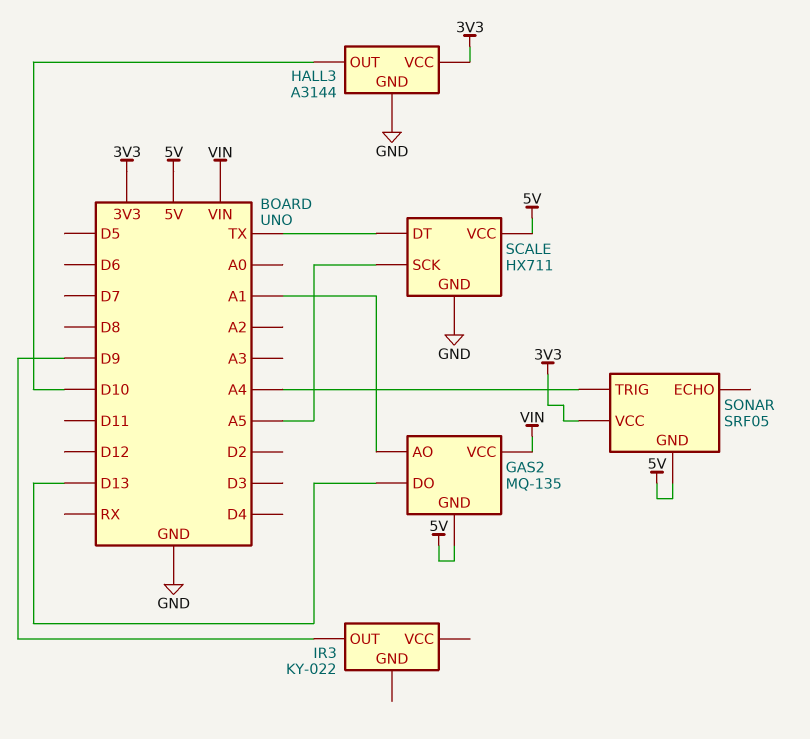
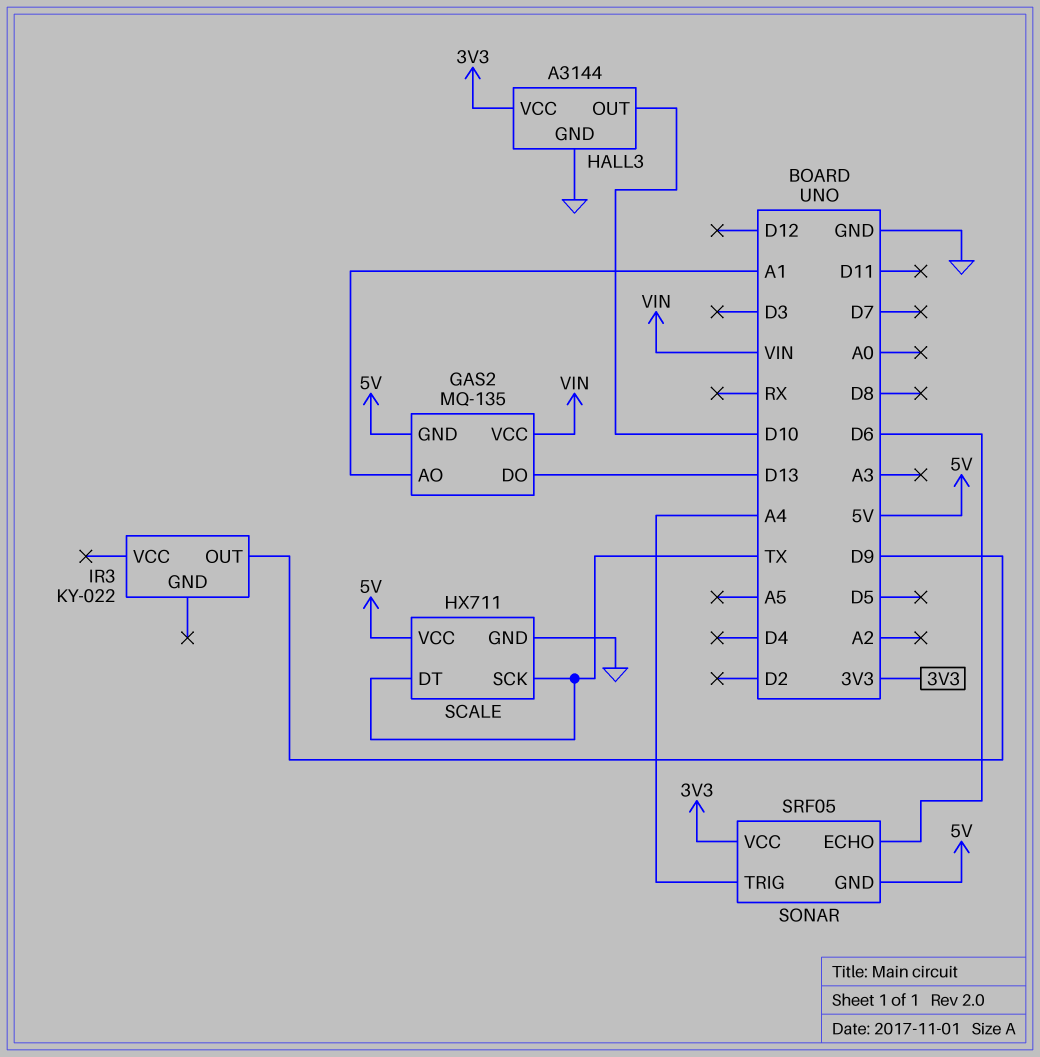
SCALE pin SCK: A5 -> TX
SONAR pin ECHO: none -> D6

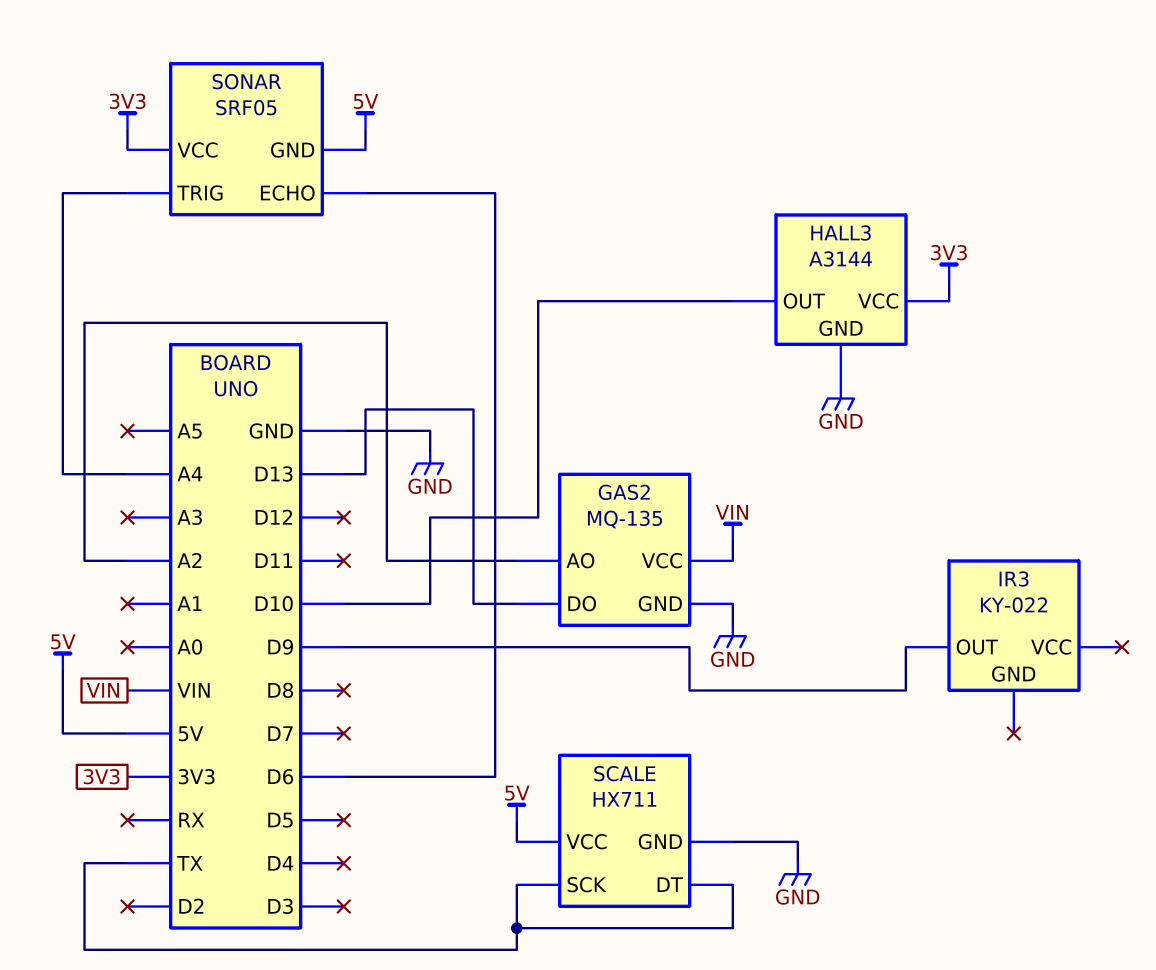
GAS2 pin AO: A1 -> A2
GAS2 pin GND: 5V -> GND

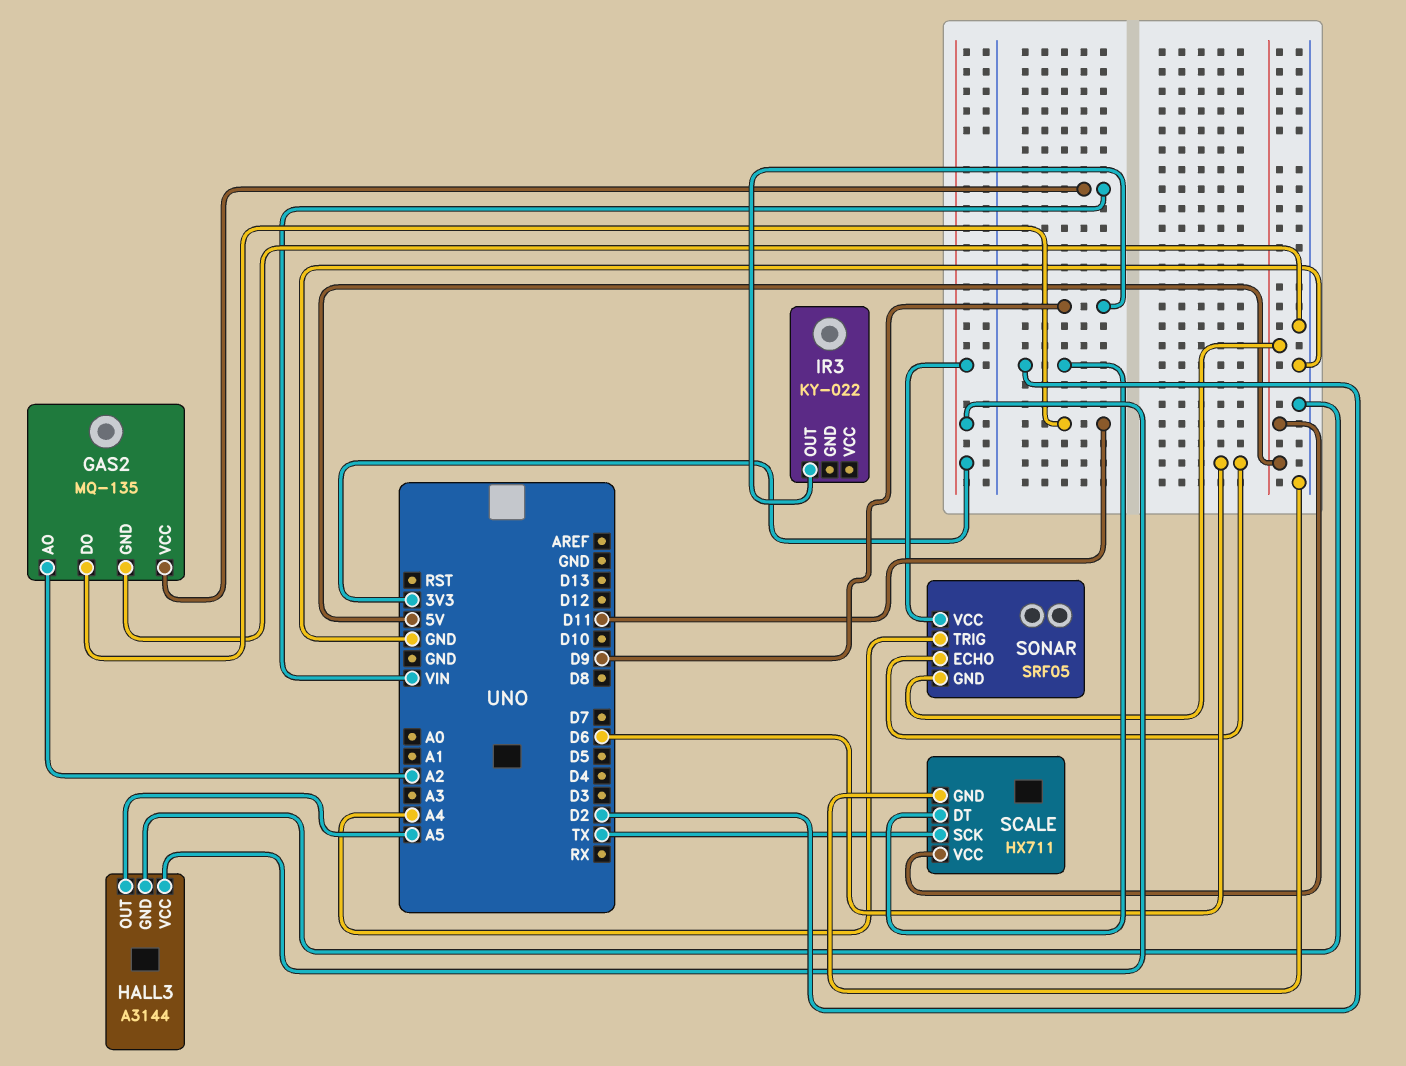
GAS2 pin DO: D13 -> D11
HALL3 pin OUT: D10 -> A5
SCALE pin DT: TX -> D2

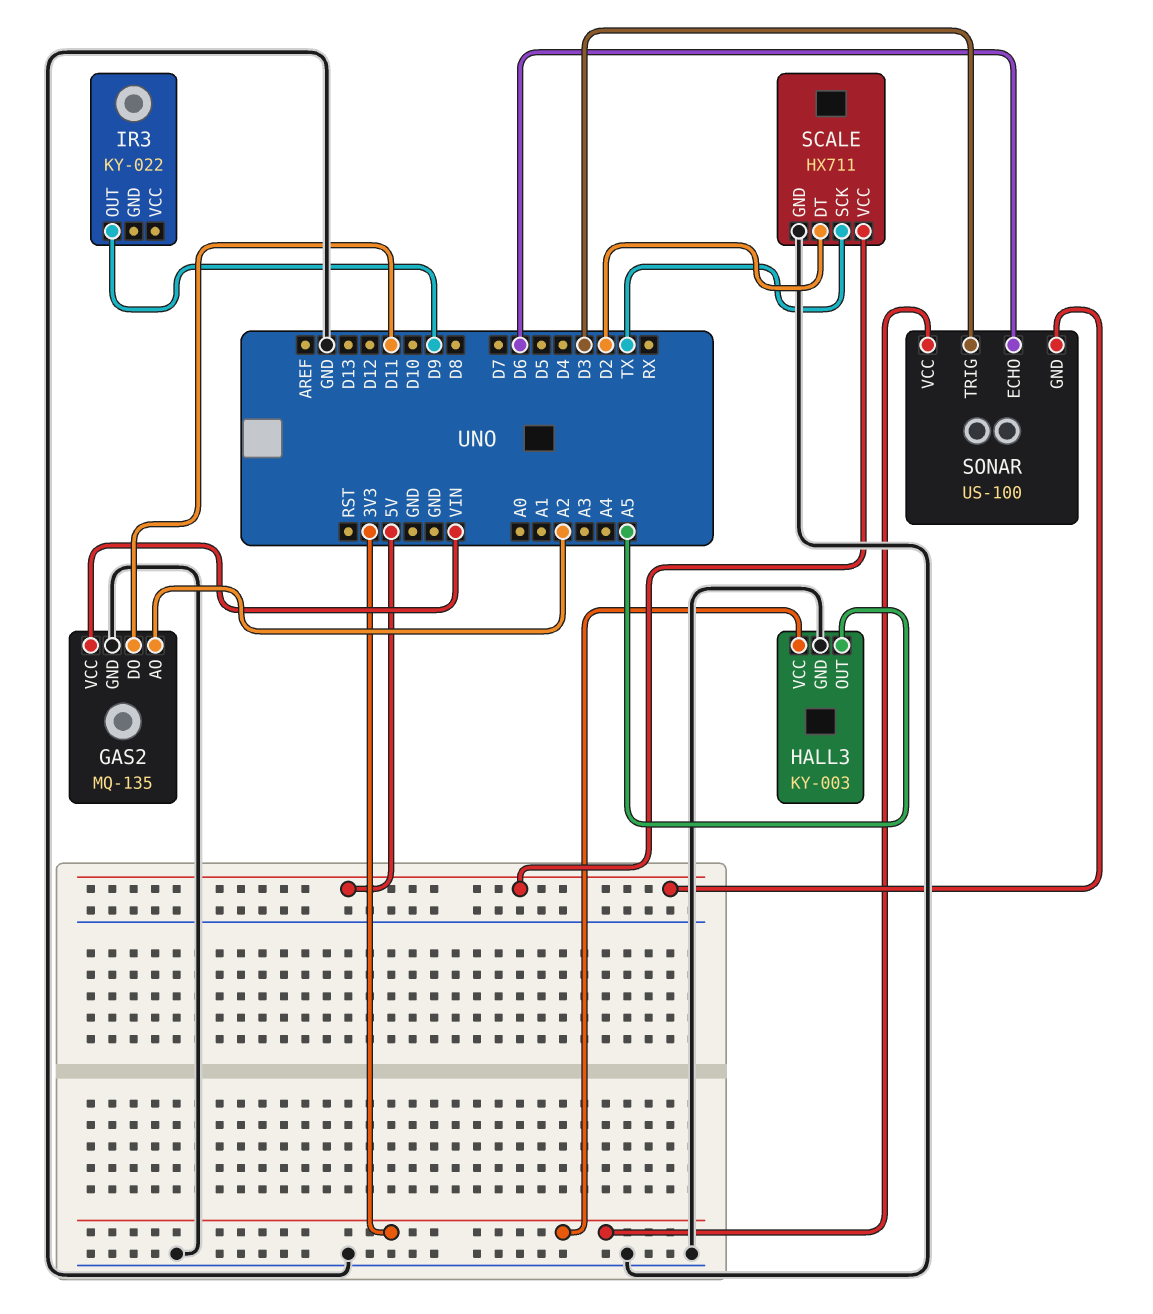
HALL3: A3144 -> KY-003
SONAR: SRF05 -> US-100
SONAR pin TRIG: A4 -> D3

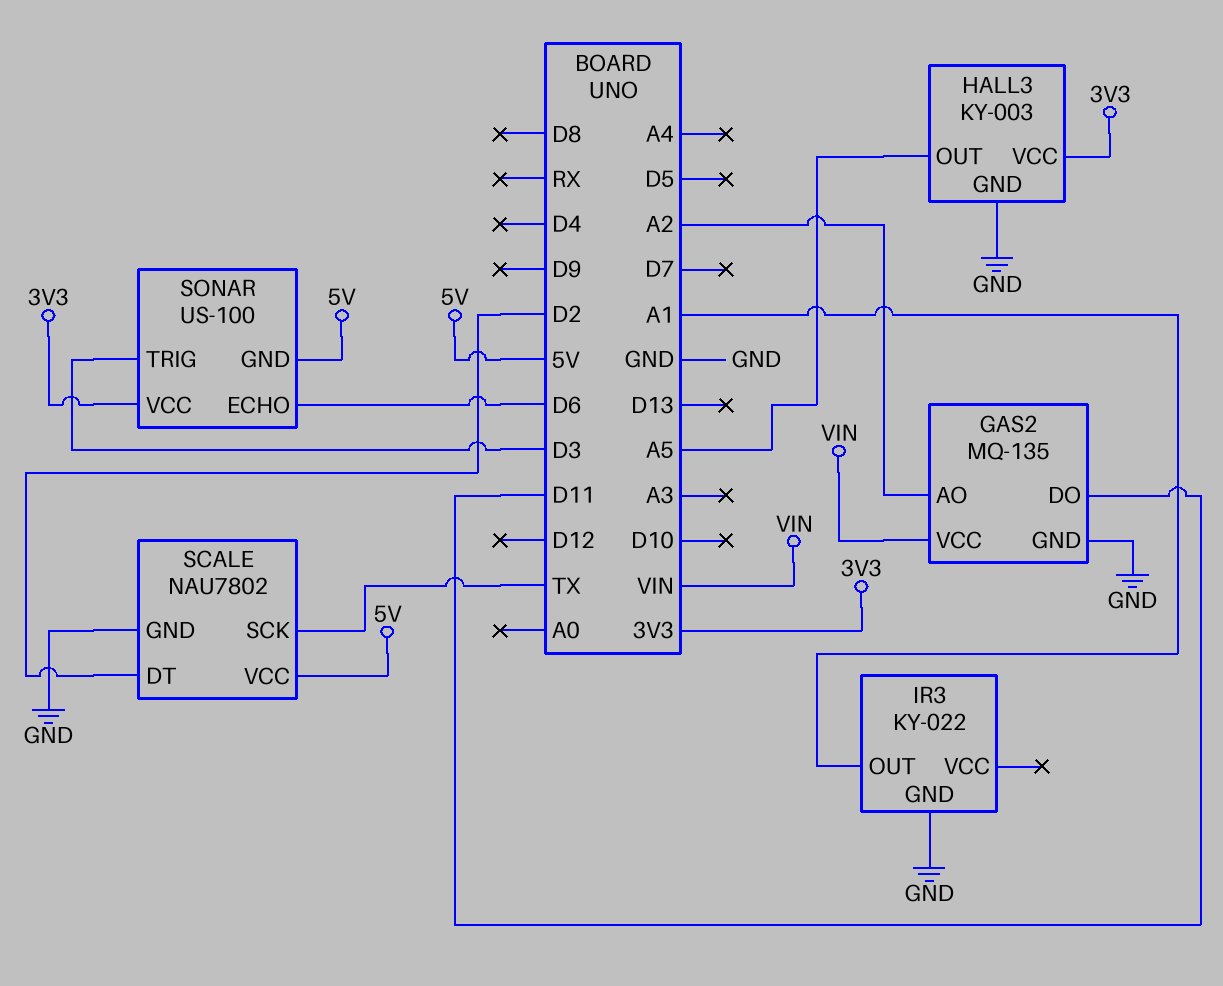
IR3 pin GND: none -> GND
IR3 pin OUT: D9 -> A1
SCALE: HX711 -> NAU7802

